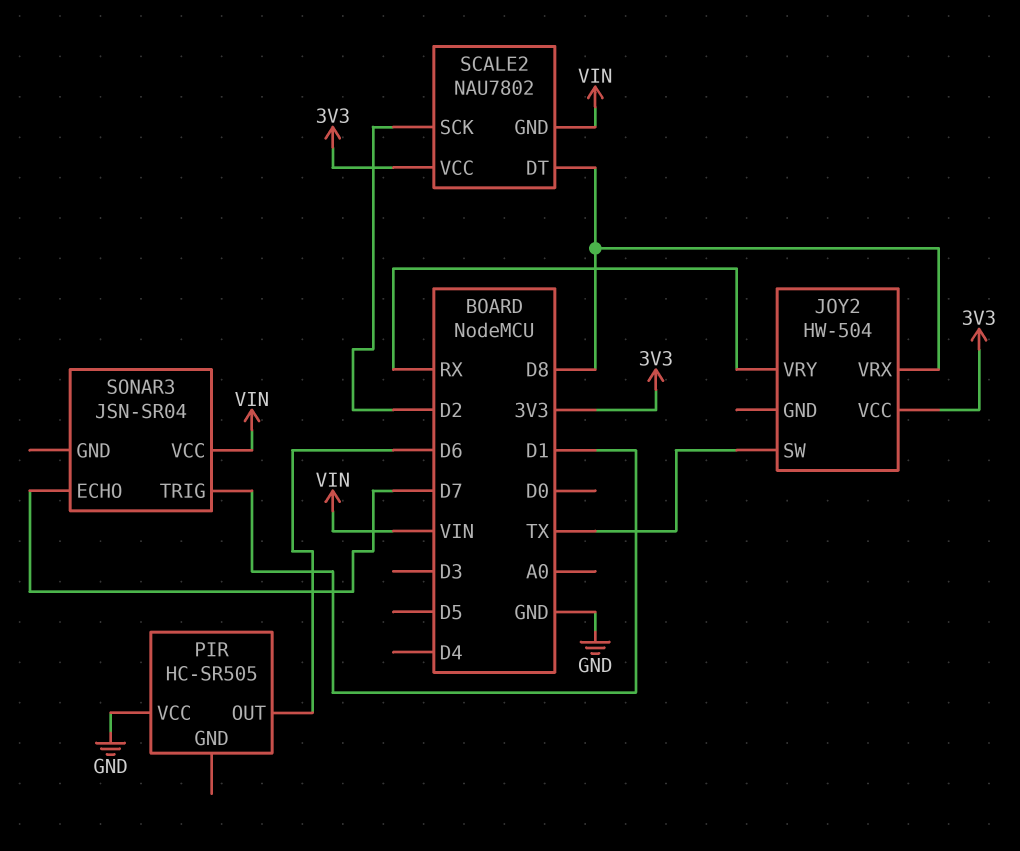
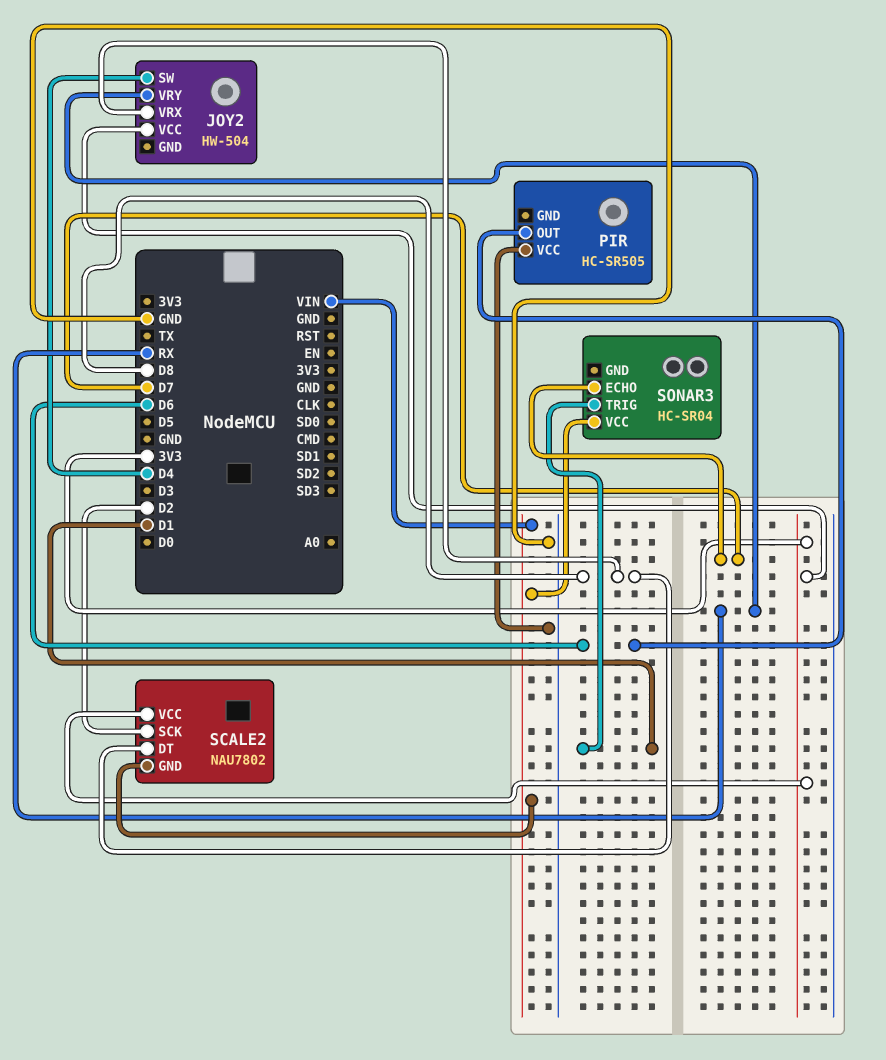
JOY2 pin SW: TX -> D4
SONAR3: JSN-SR04 -> HC-SR04

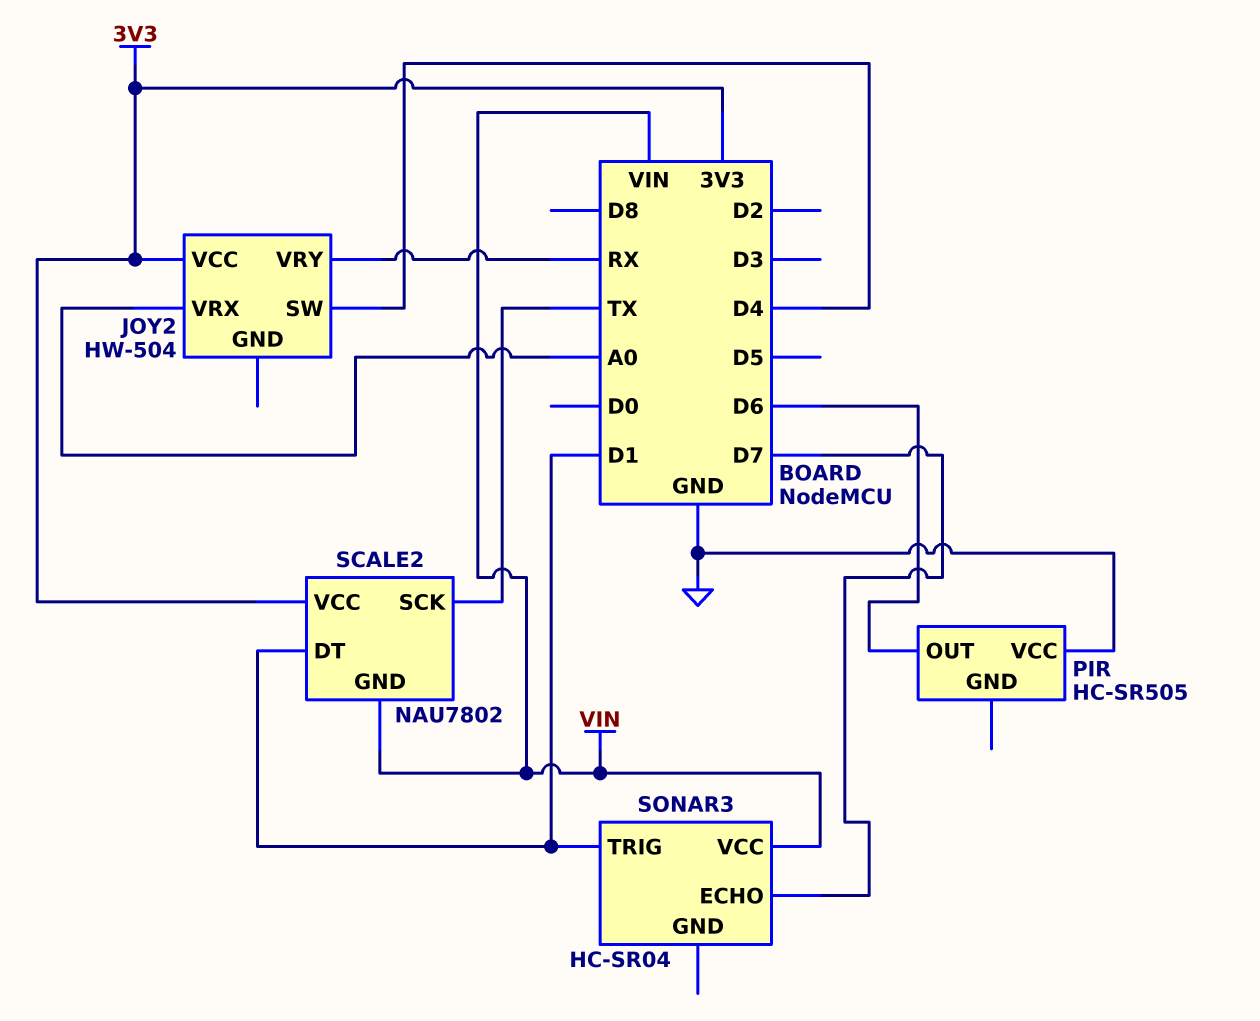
JOY2 pin VRX: D8 -> A0
SCALE2 pin DT: D8 -> D1
SCALE2 pin SCK: D2 -> TX

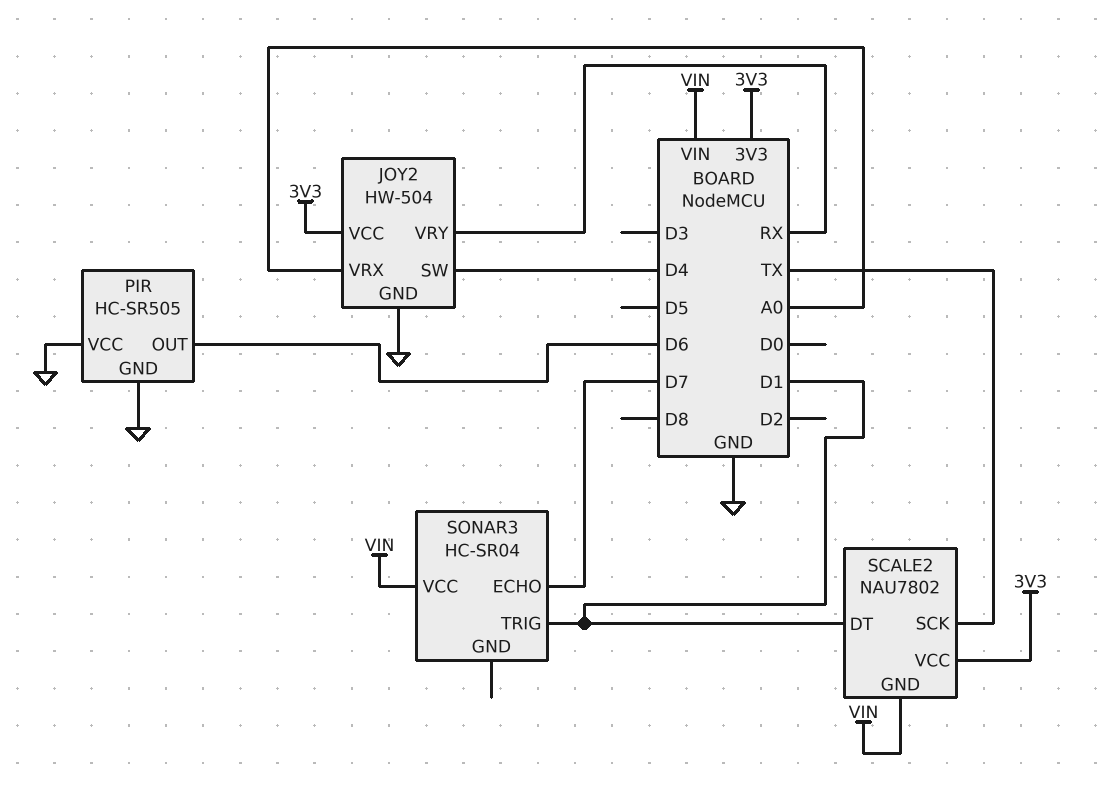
JOY2 pin GND: none -> GND
PIR pin GND: none -> GND

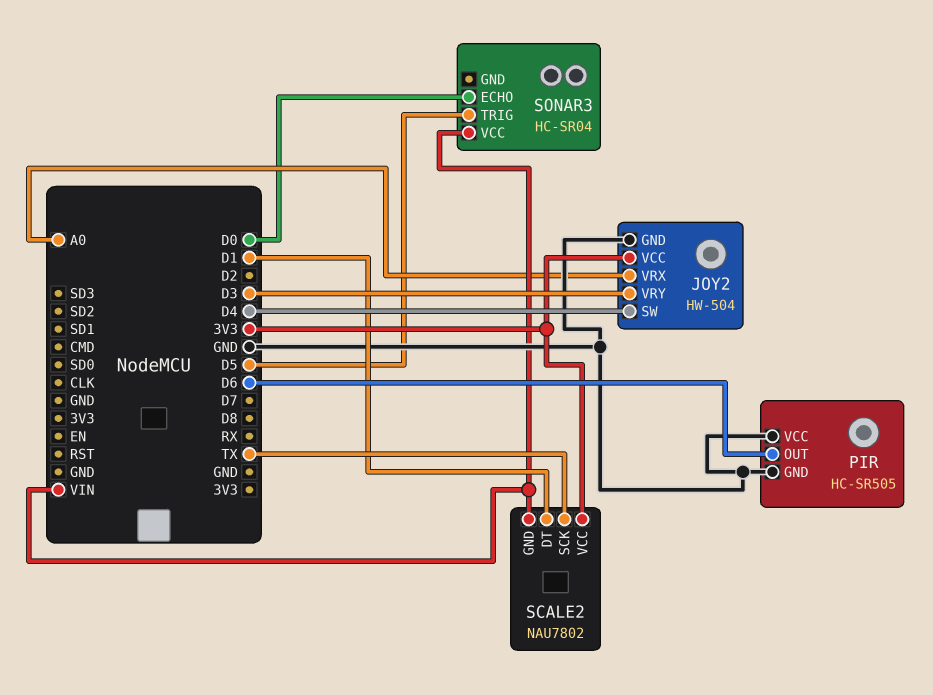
JOY2 pin VRY: RX -> D3
SONAR3 pin ECHO: D7 -> D0
SONAR3 pin TRIG: D1 -> D5

